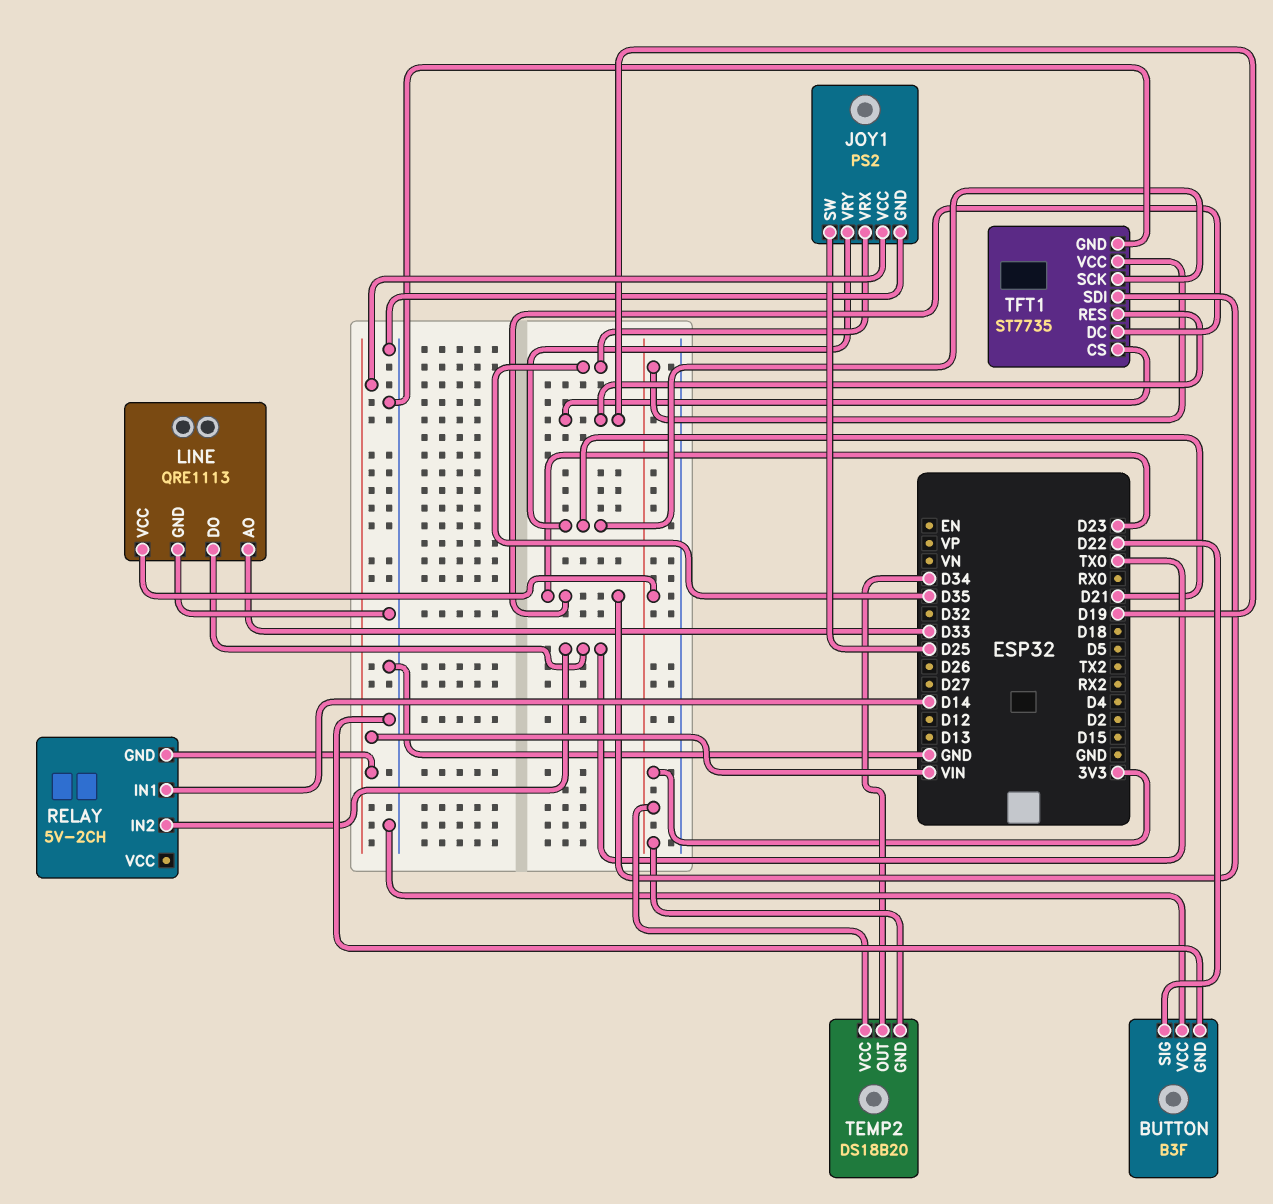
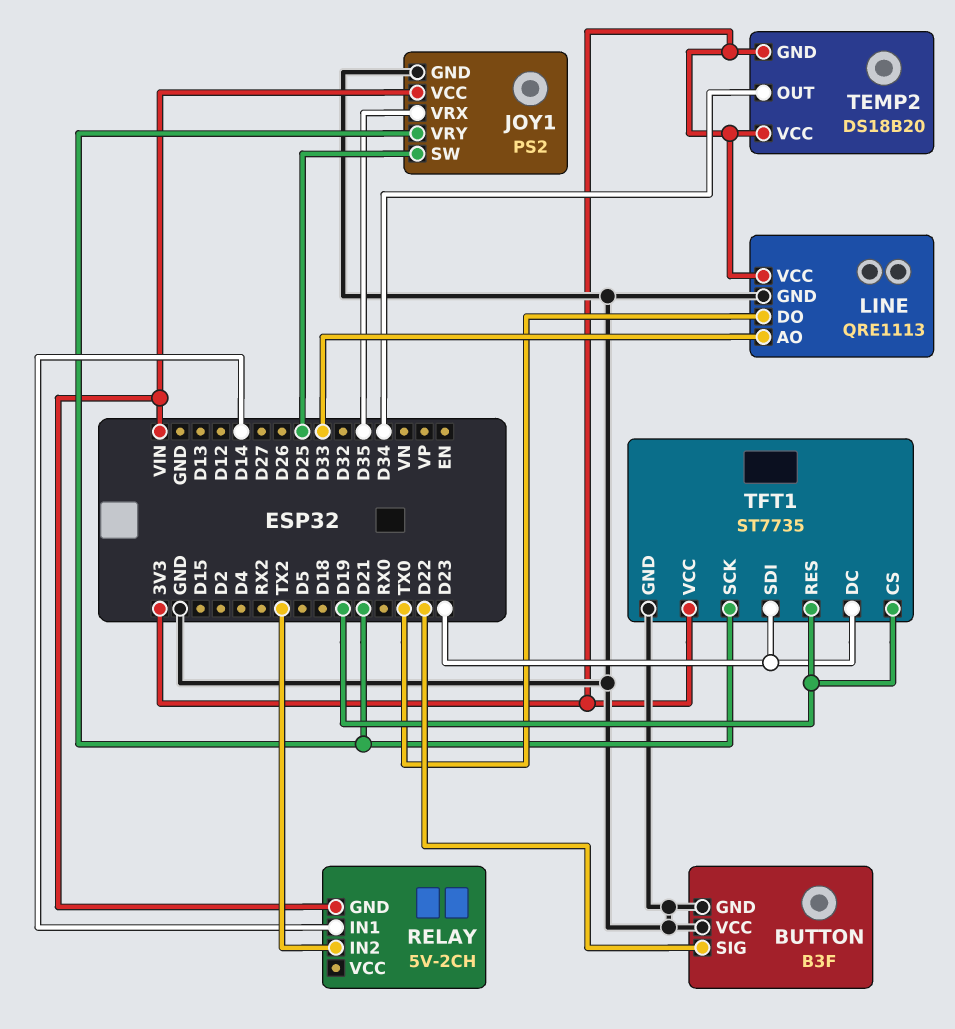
RELAY pin IN2: TX0 -> TX2

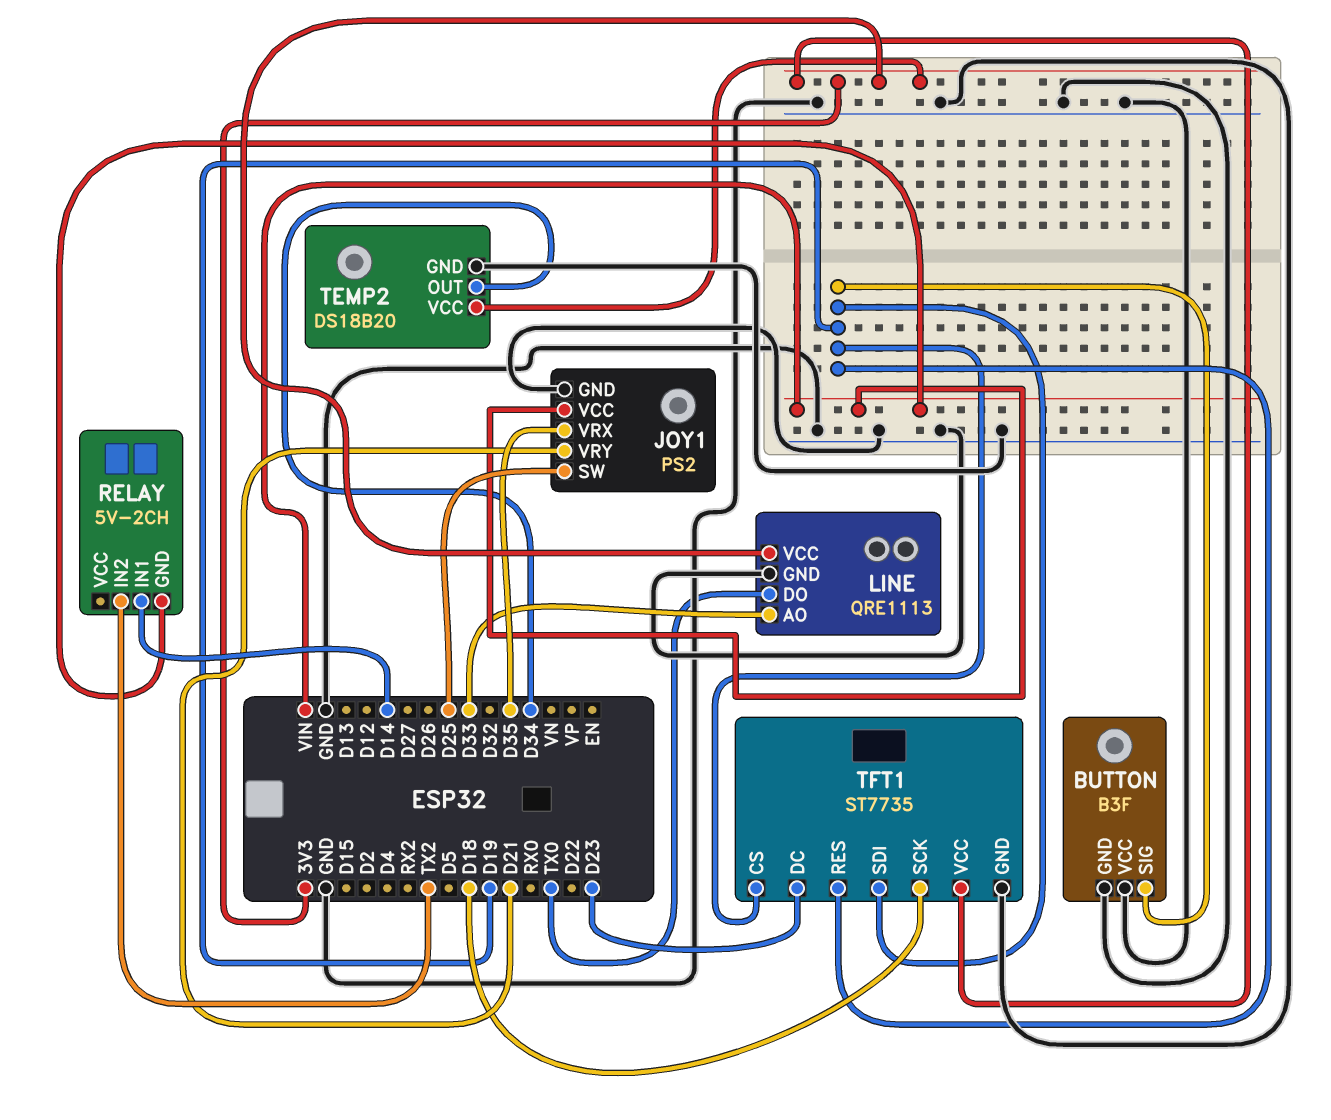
BUTTON pin SIG: D22 -> D19
TEMP2 pin GND: 3V3 -> GND
TFT1 pin SCK: D21 -> D18
TFT1 pin SDI: D23 -> D19

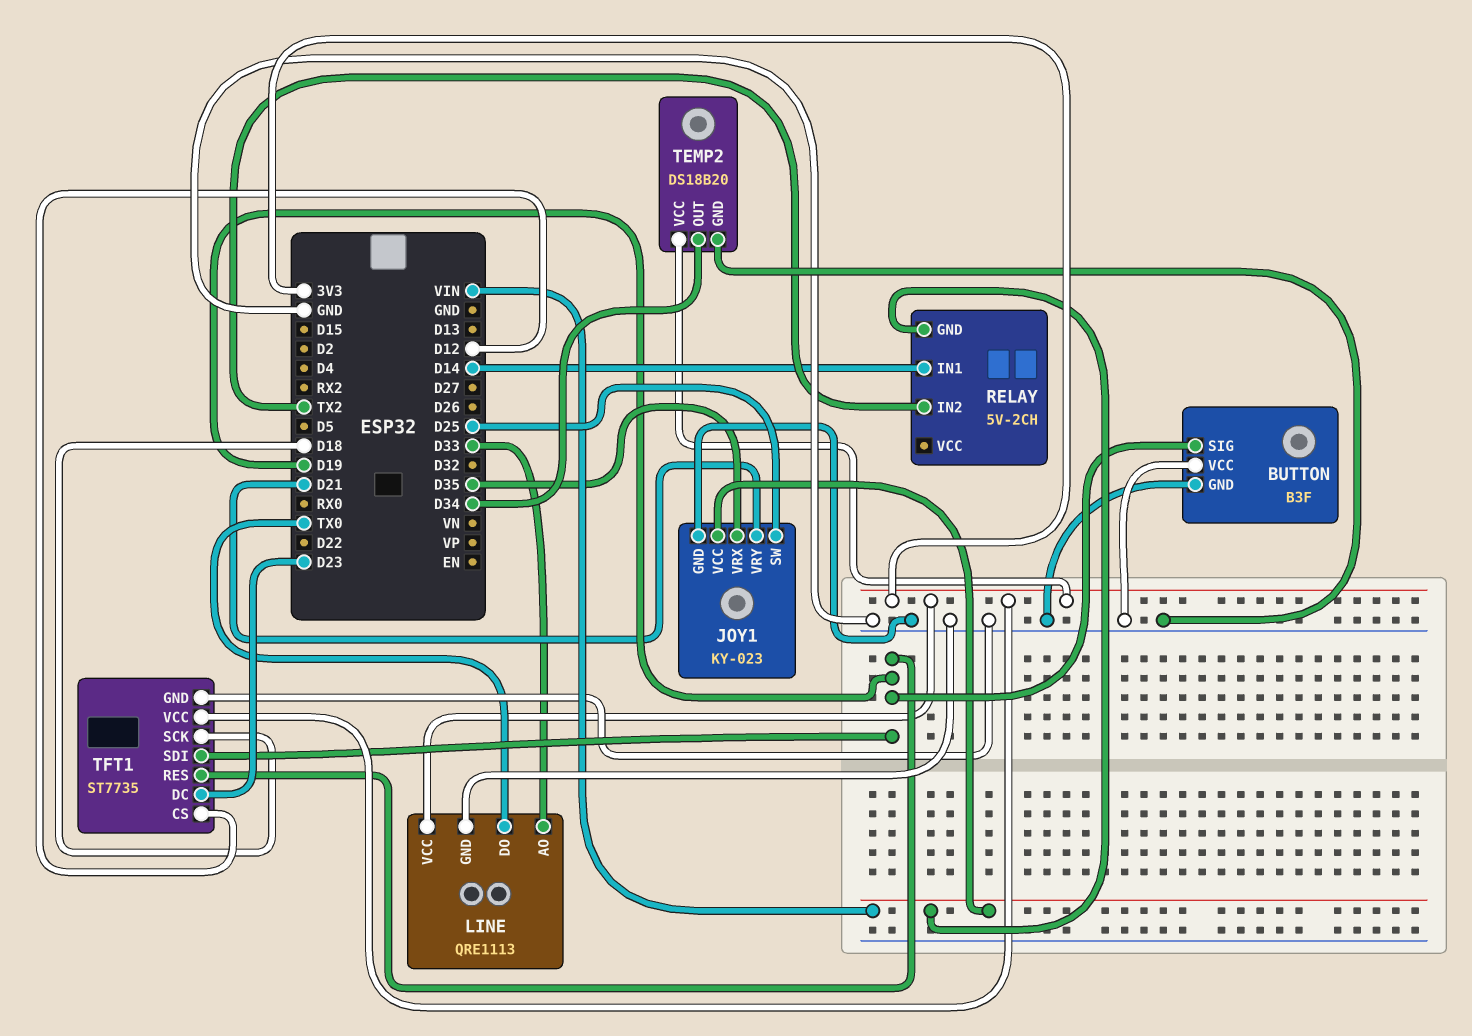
JOY1: PS2 -> KY-023
TFT1 pin CS: D19 -> D12

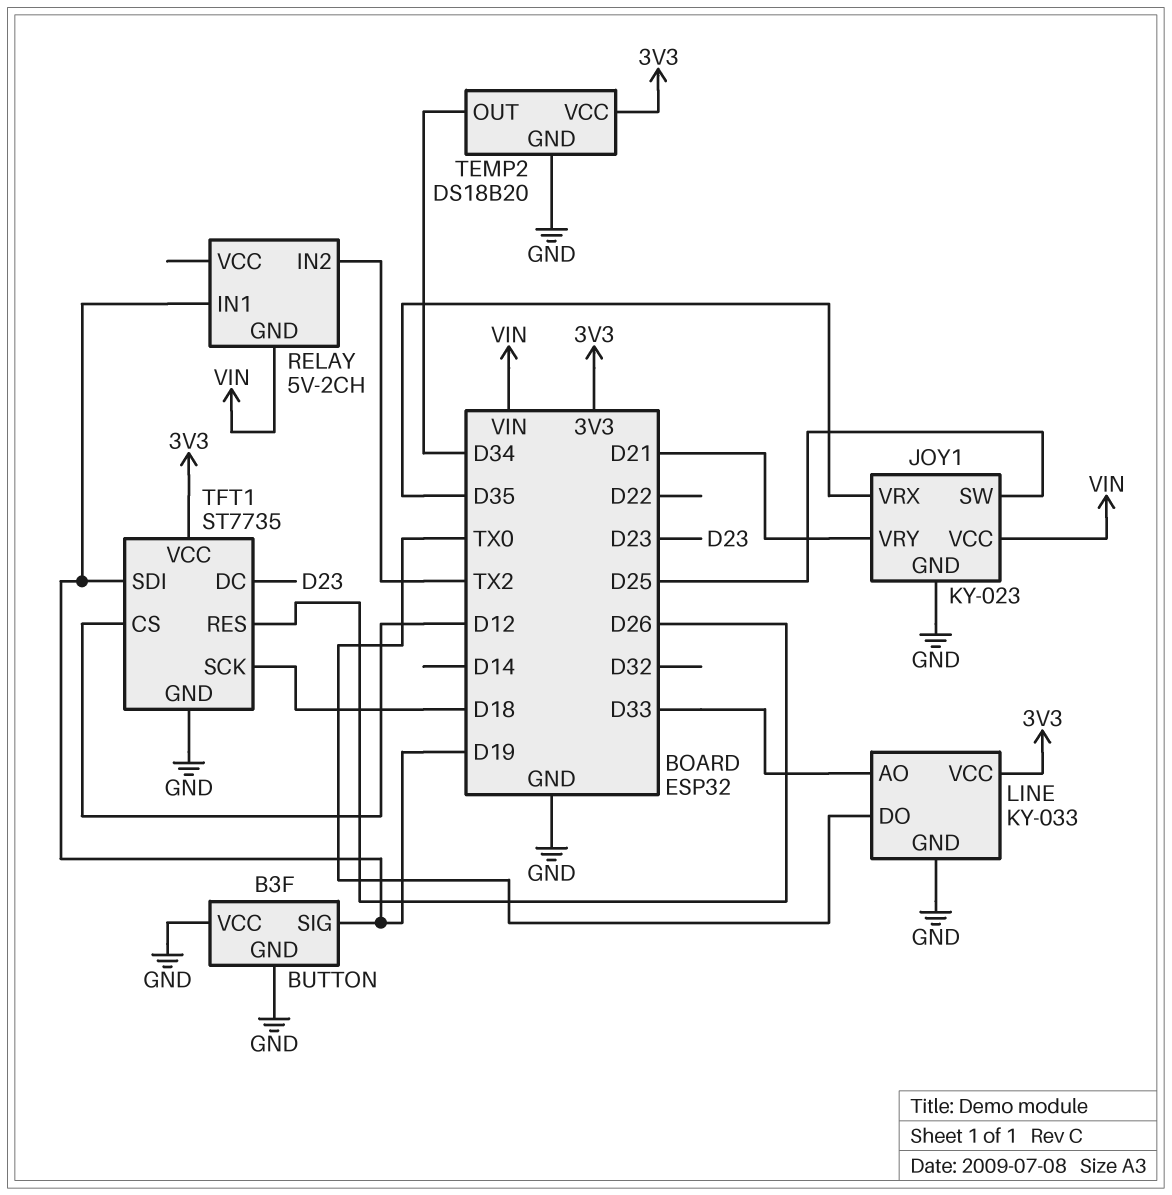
LINE: QRE1113 -> KY-033
RELAY pin IN1: D14 -> D19
TFT1 pin RES: D19 -> D26

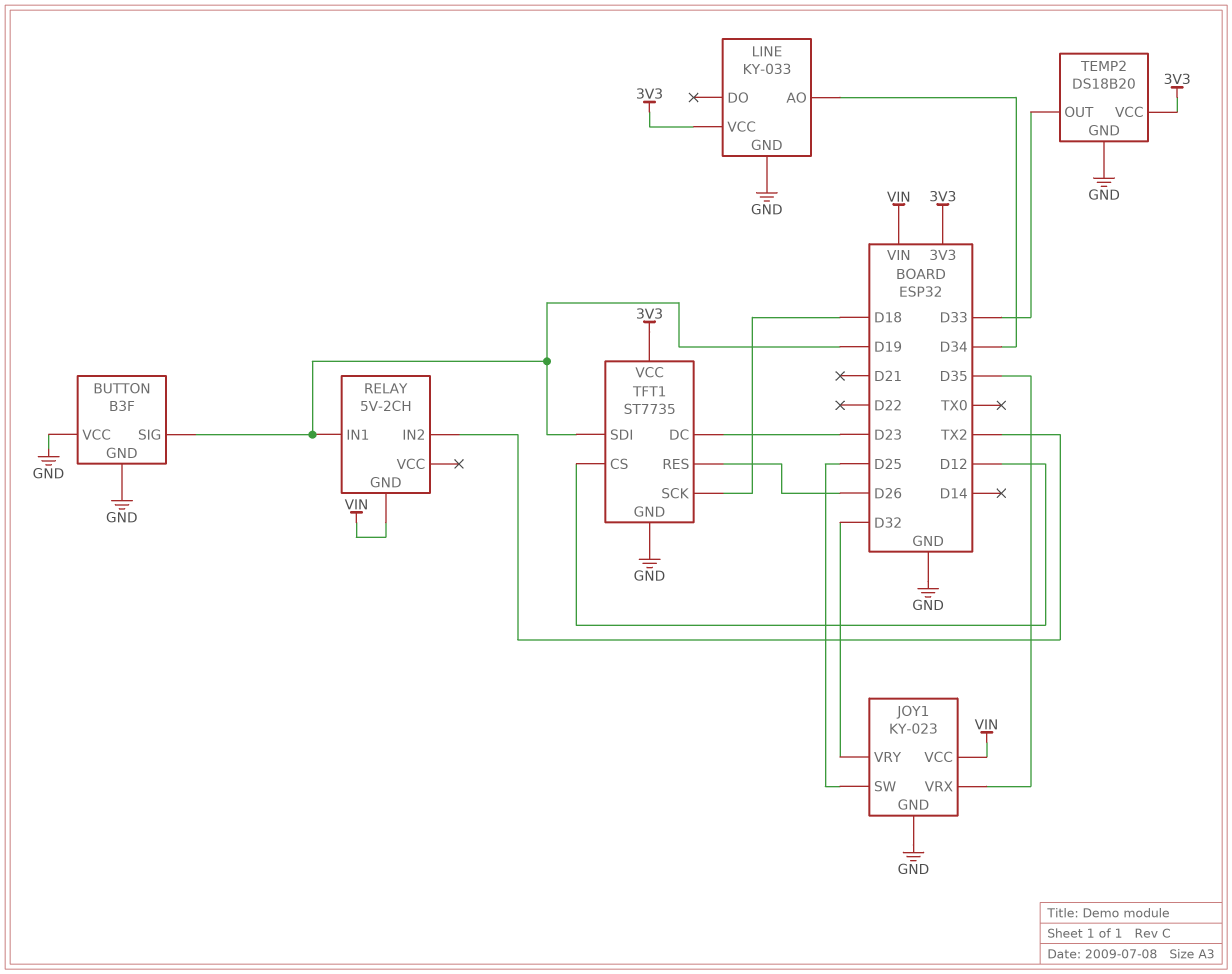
JOY1 pin VRY: D21 -> D32
LINE pin AO: D33 -> D34
LINE pin DO: TX0 -> none
TEMP2 pin OUT: D34 -> D33

